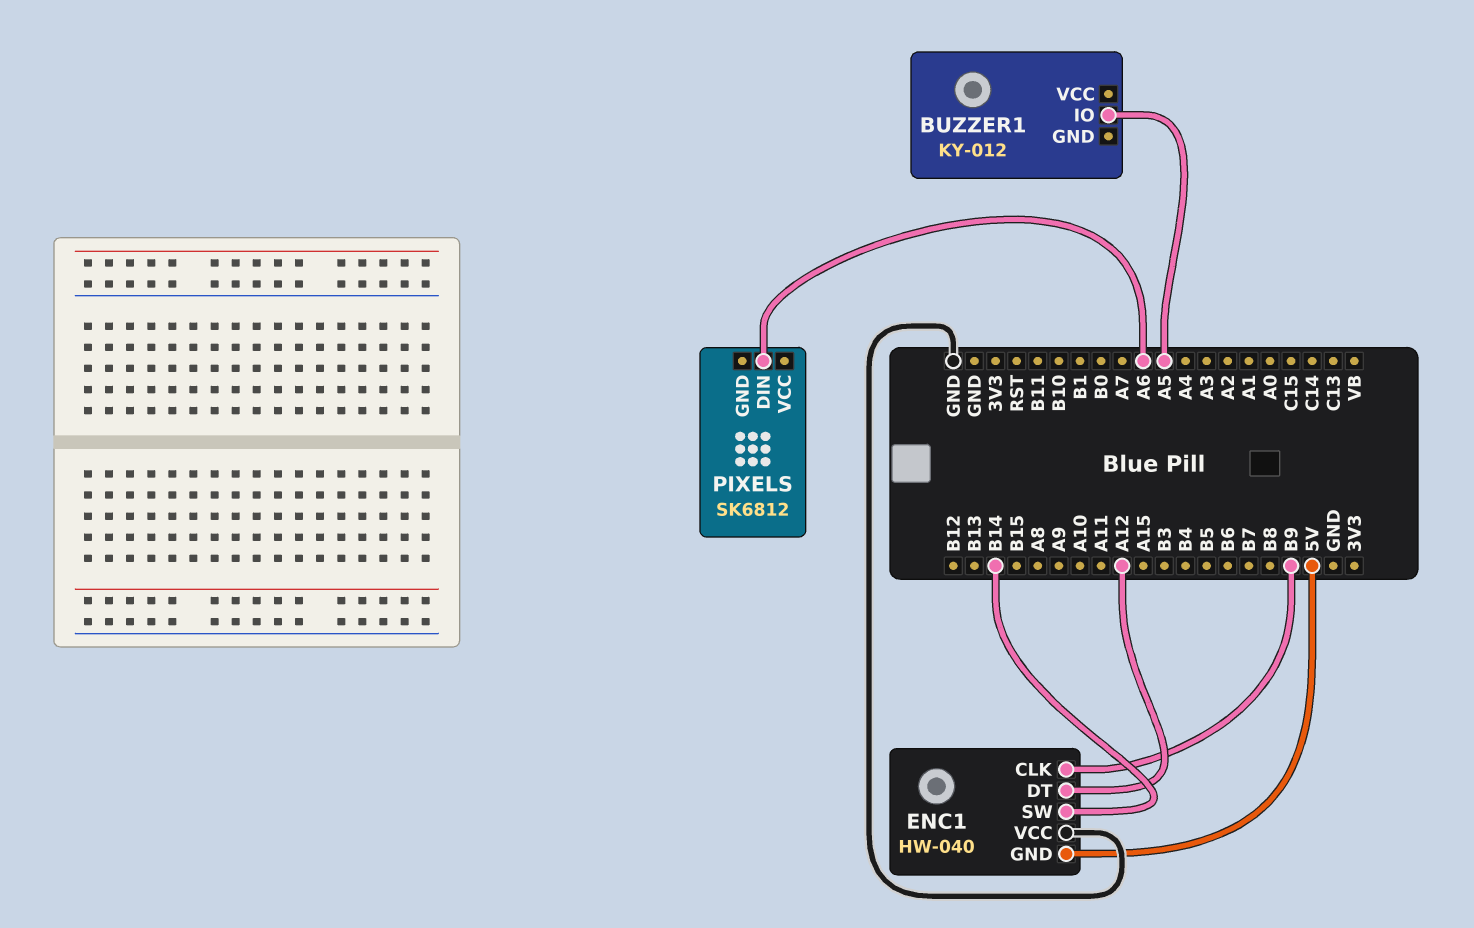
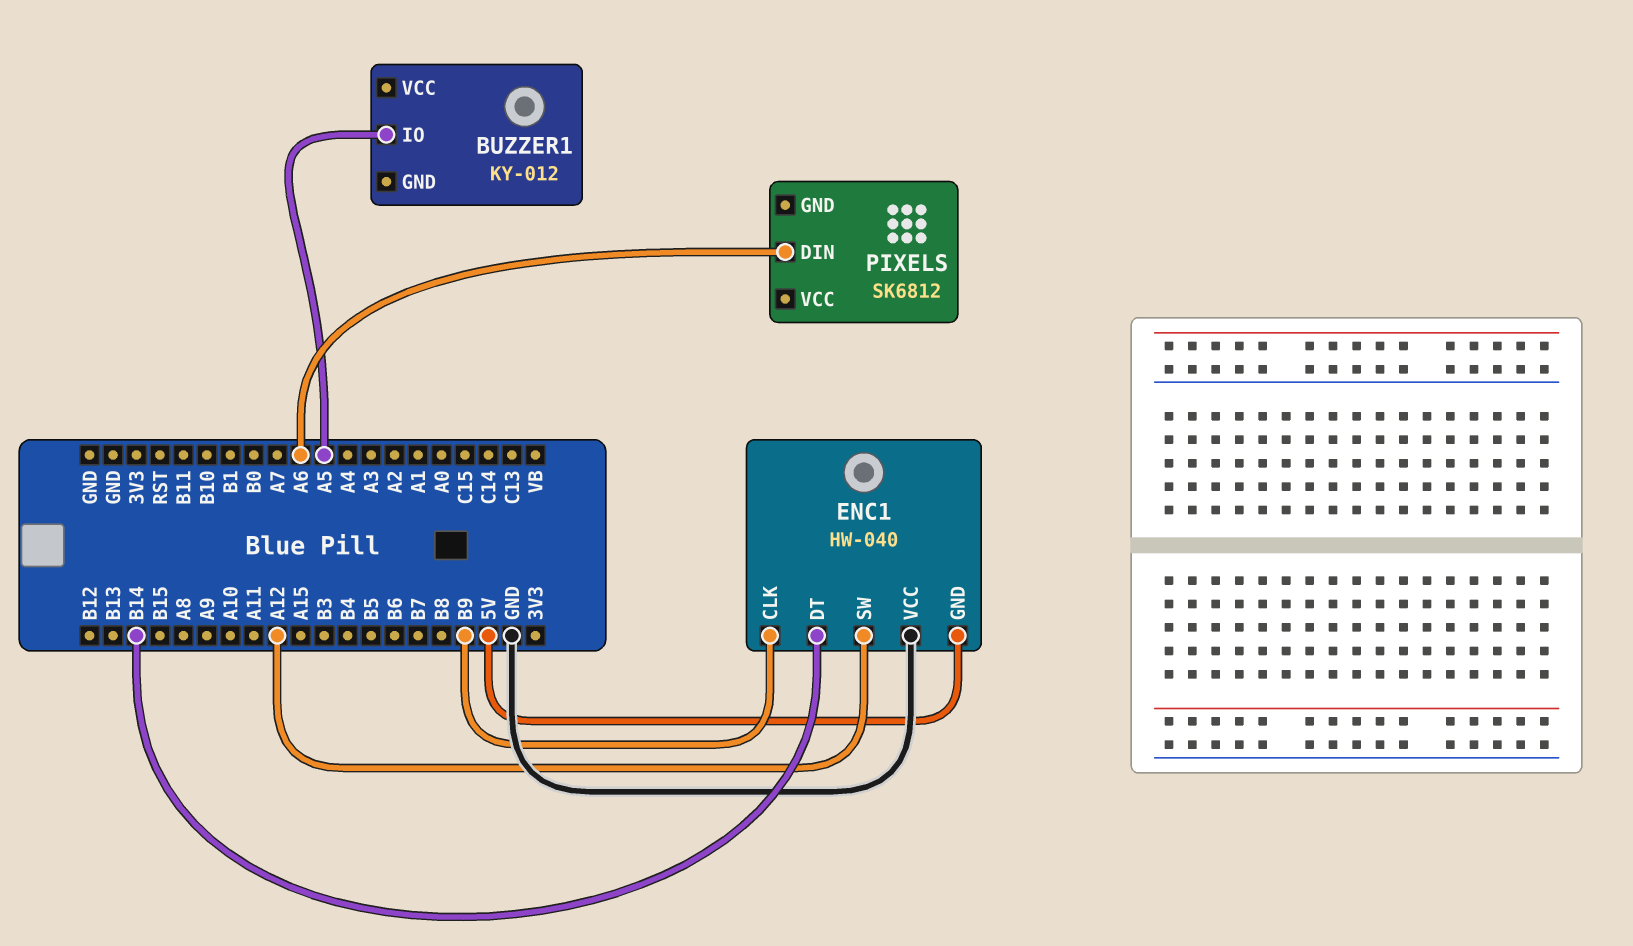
ENC1 pin DT: A12 -> B14
ENC1 pin SW: B14 -> A12

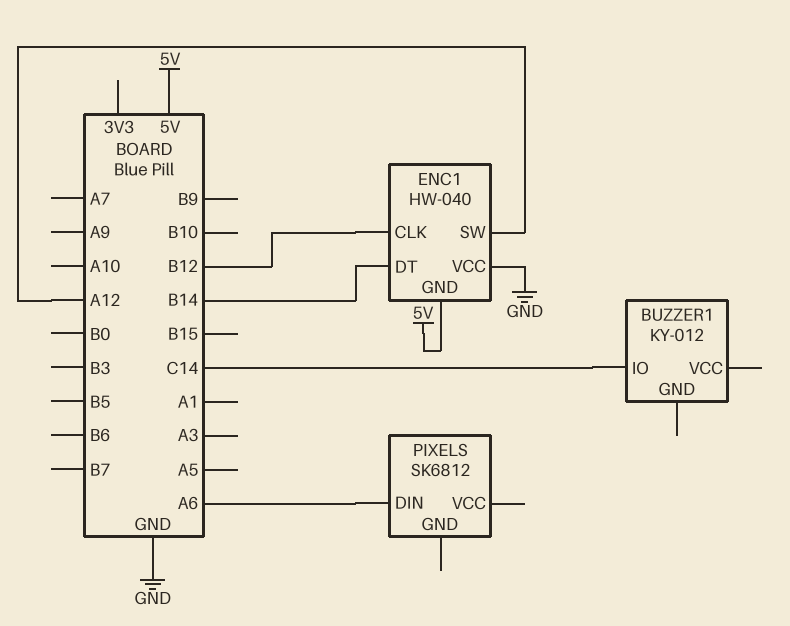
BUZZER1 pin IO: A5 -> C14
ENC1 pin CLK: B9 -> B12

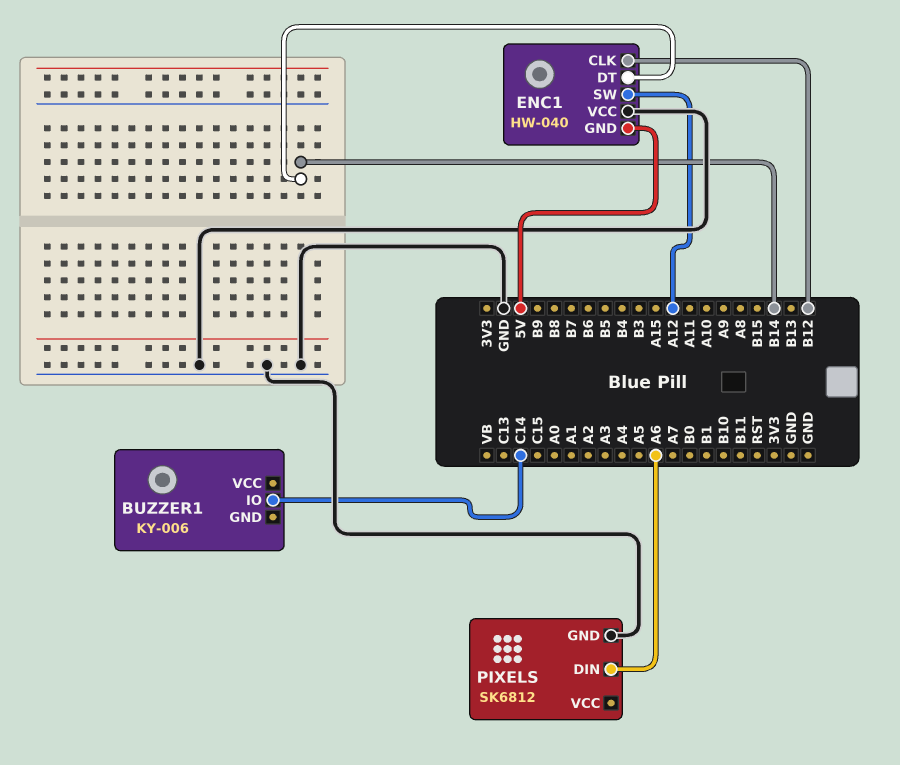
BUZZER1: KY-012 -> KY-006
PIXELS pin GND: none -> GND

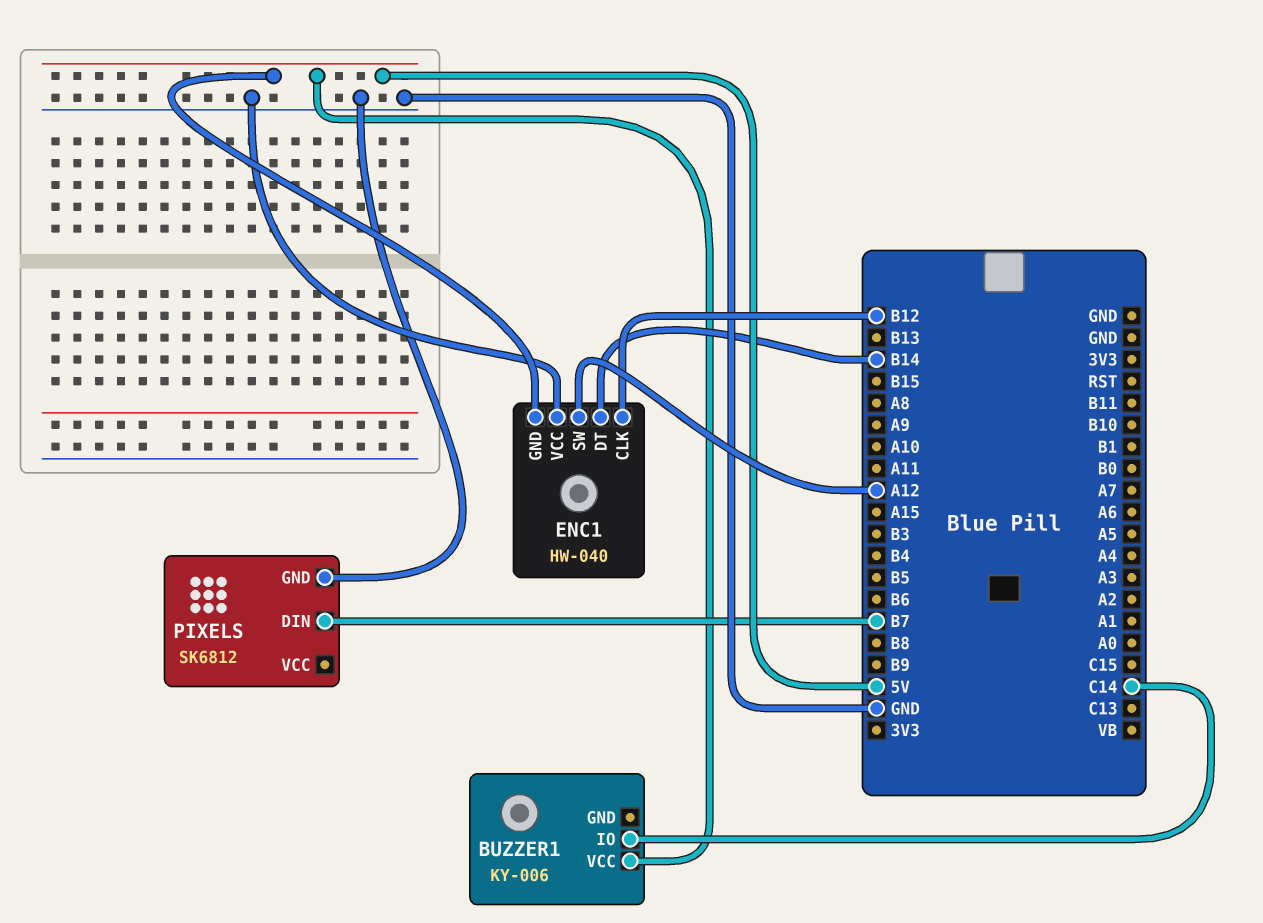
BUZZER1 pin VCC: none -> 5V
PIXELS pin DIN: A6 -> B7

